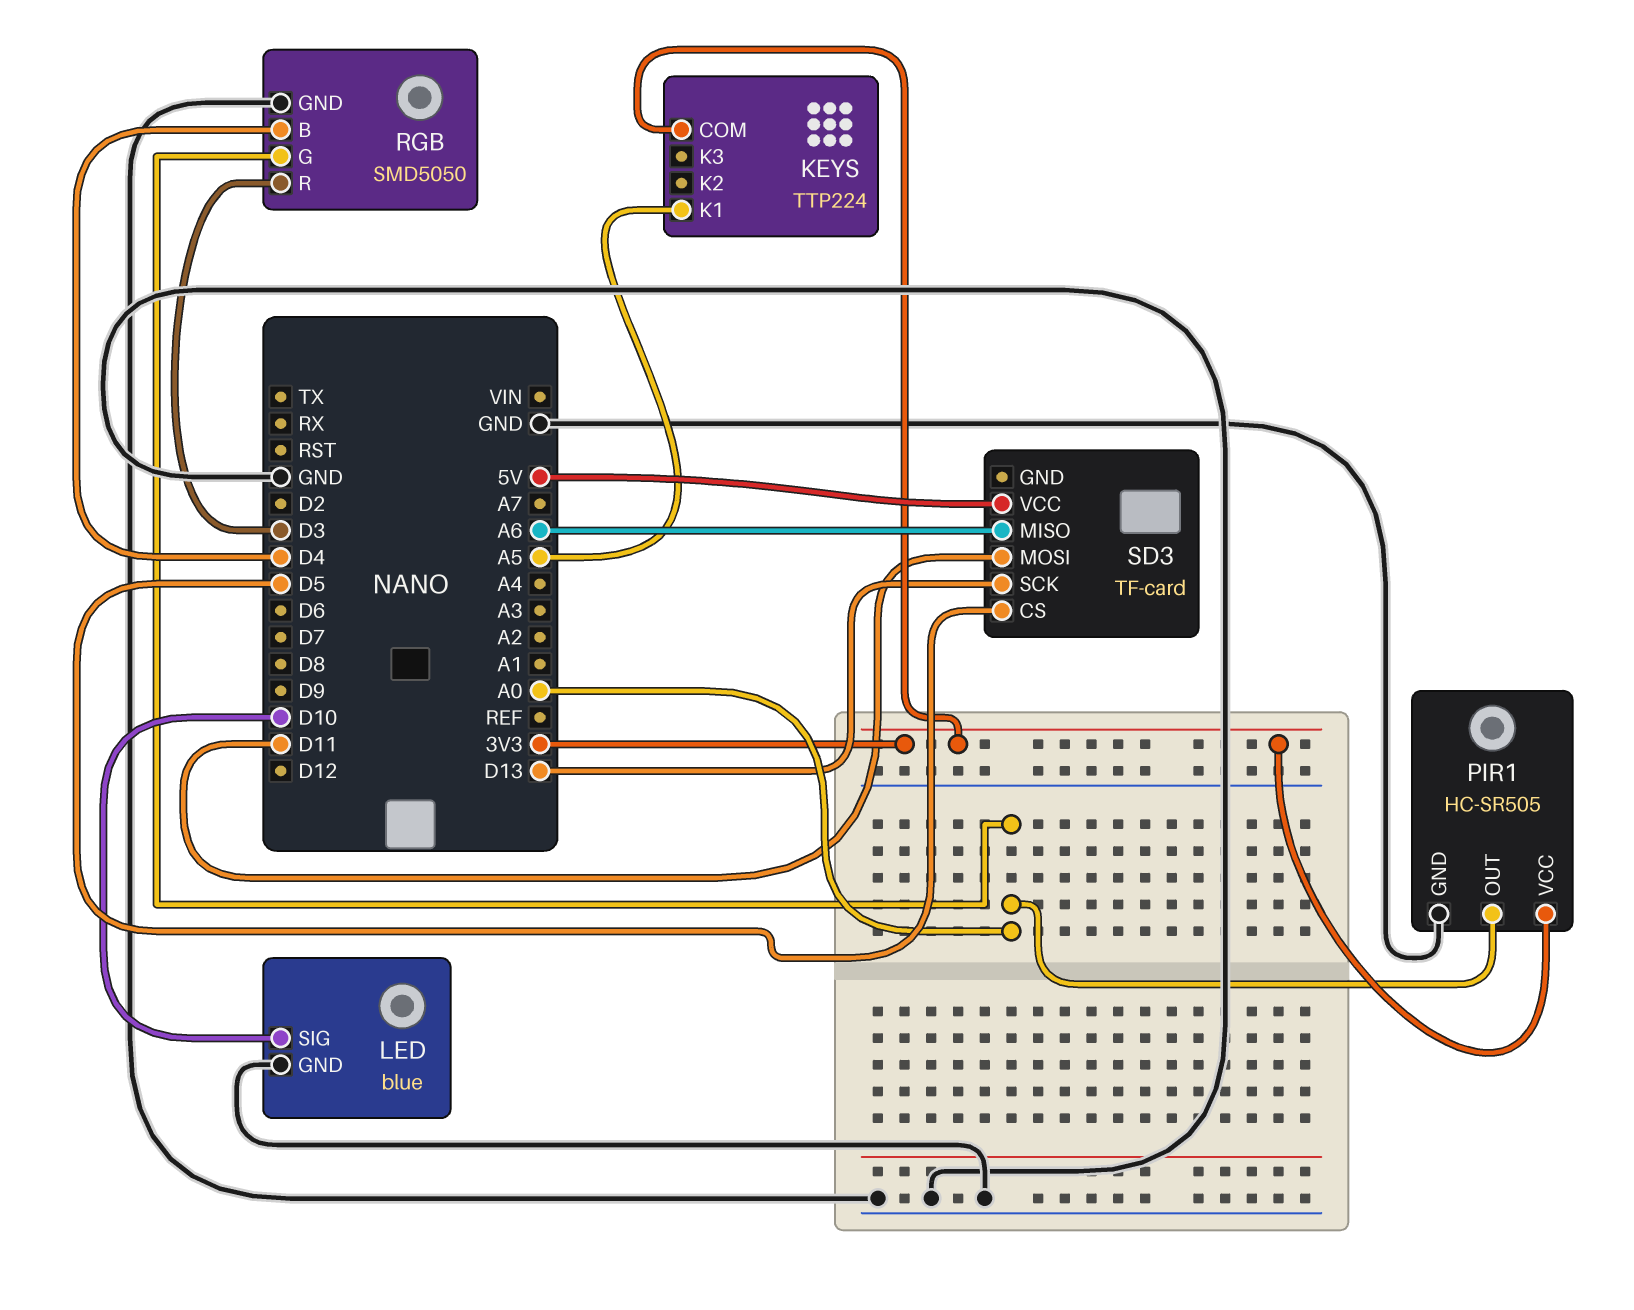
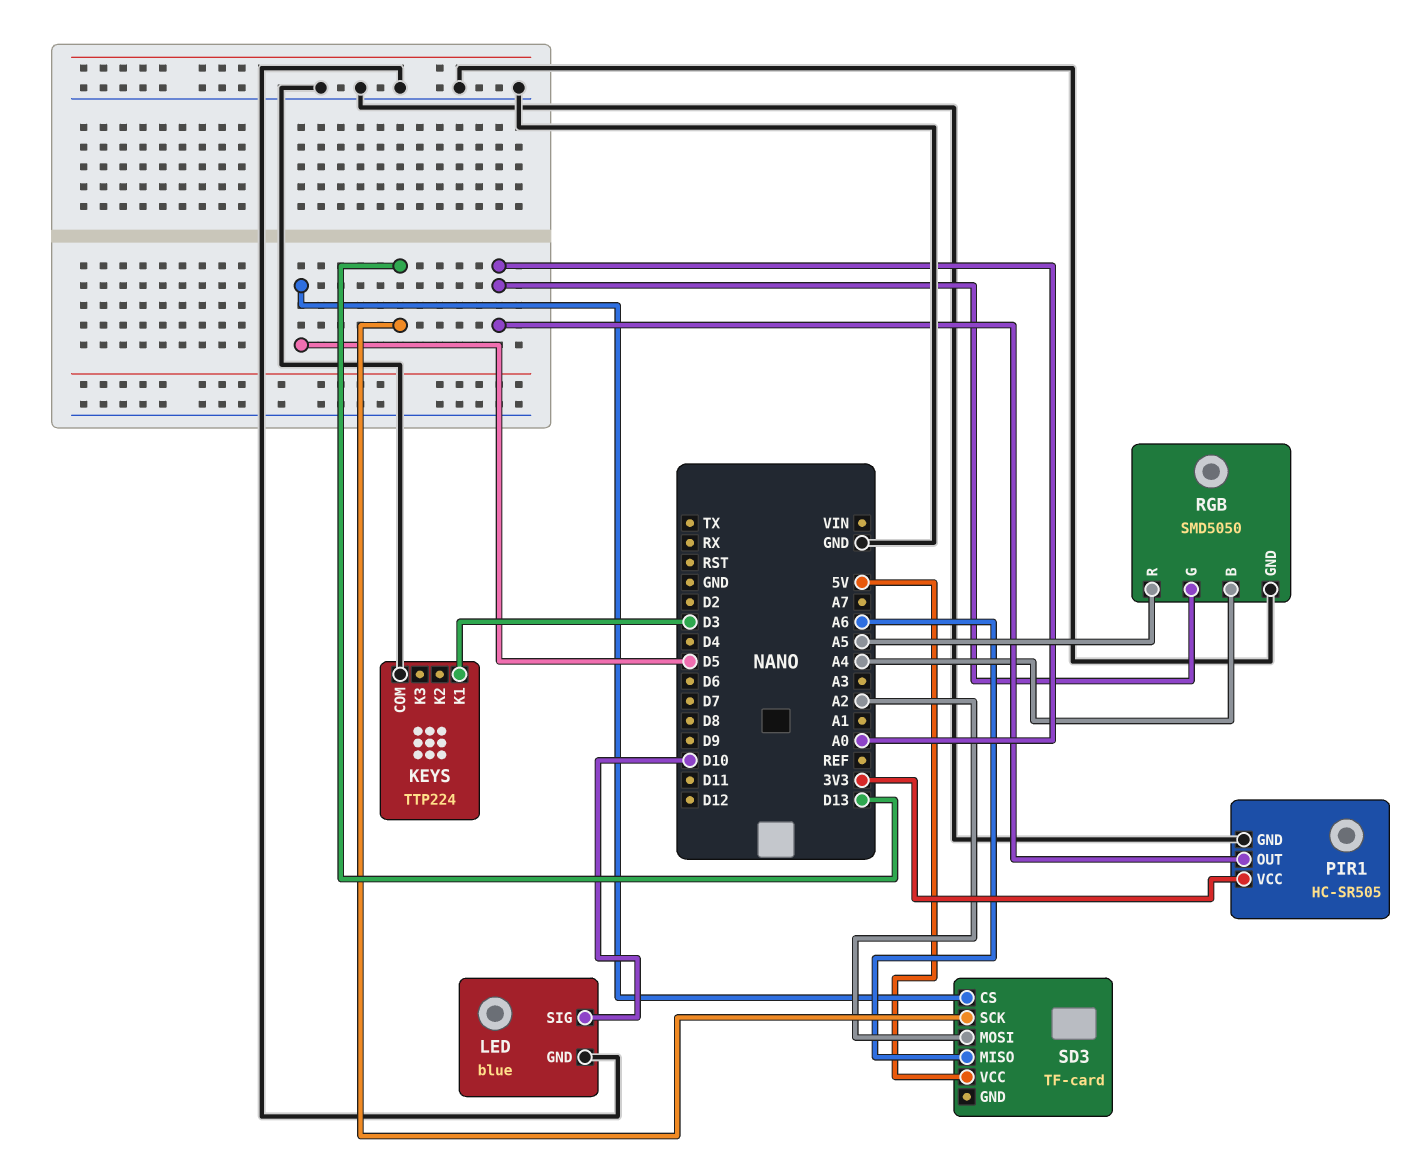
KEYS pin COM: 3V3 -> GND
KEYS pin K1: A5 -> D3
RGB pin B: D4 -> A4
RGB pin R: D3 -> A5
SD3 pin MOSI: D11 -> A2

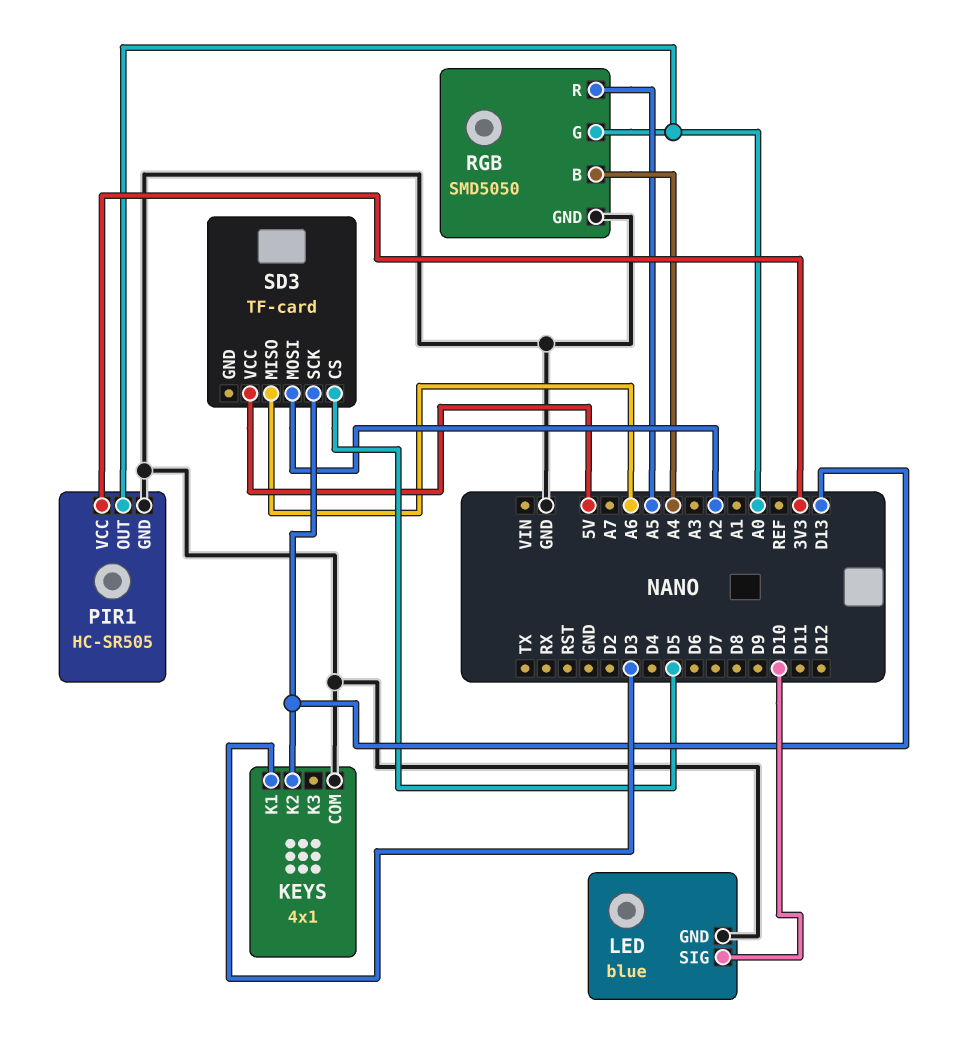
KEYS: TTP224 -> 4x1
KEYS pin K2: none -> D13

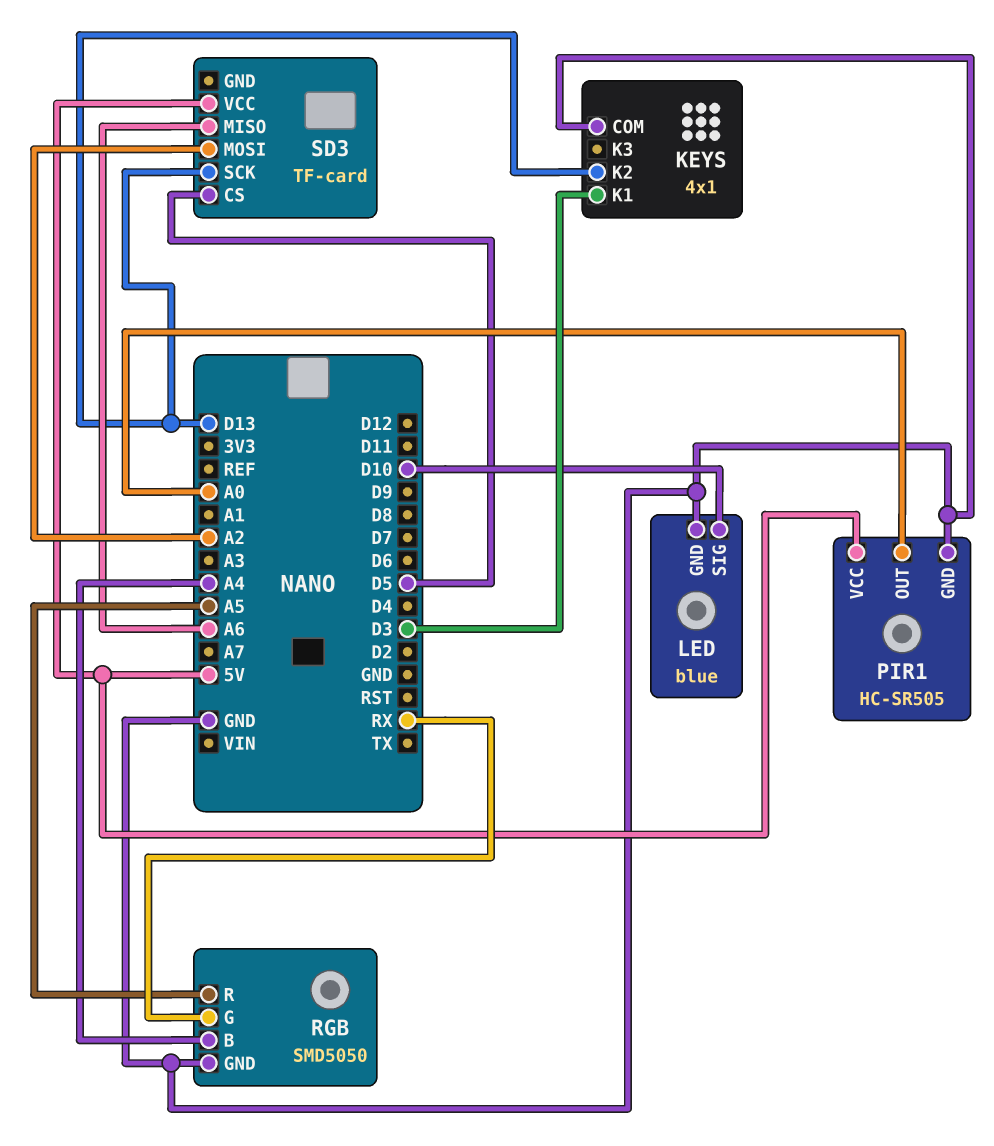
PIR1 pin VCC: 3V3 -> 5V
RGB pin G: A0 -> RX

